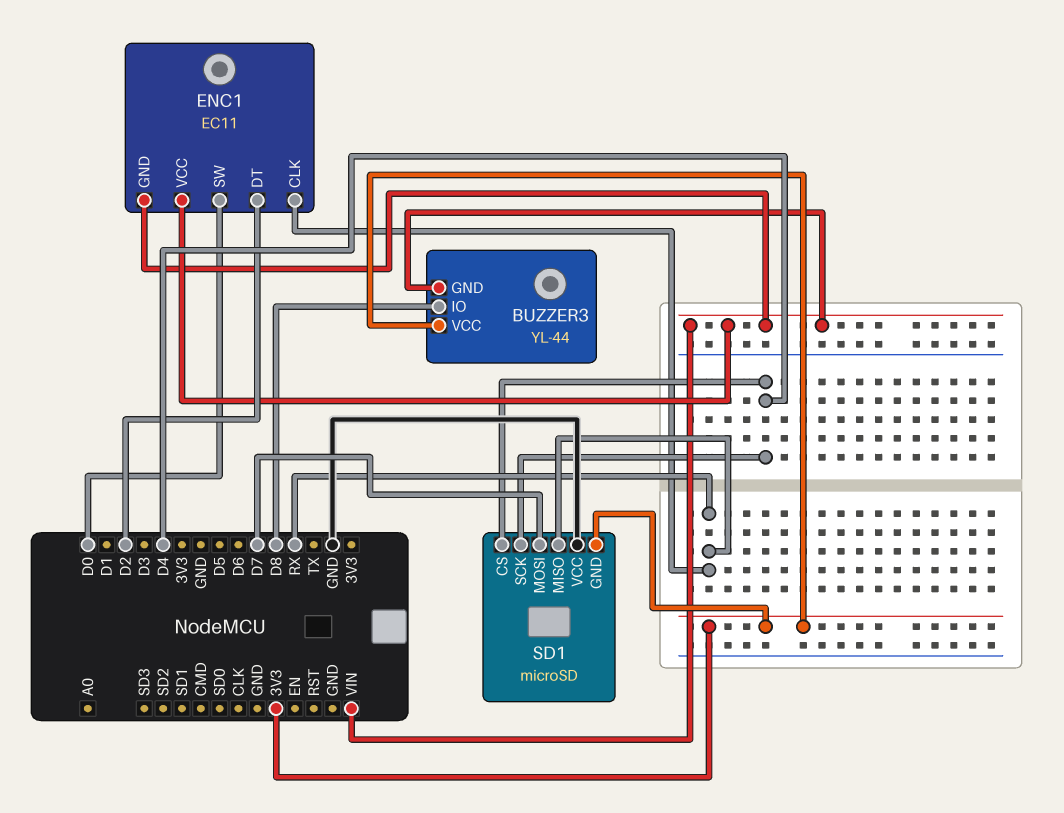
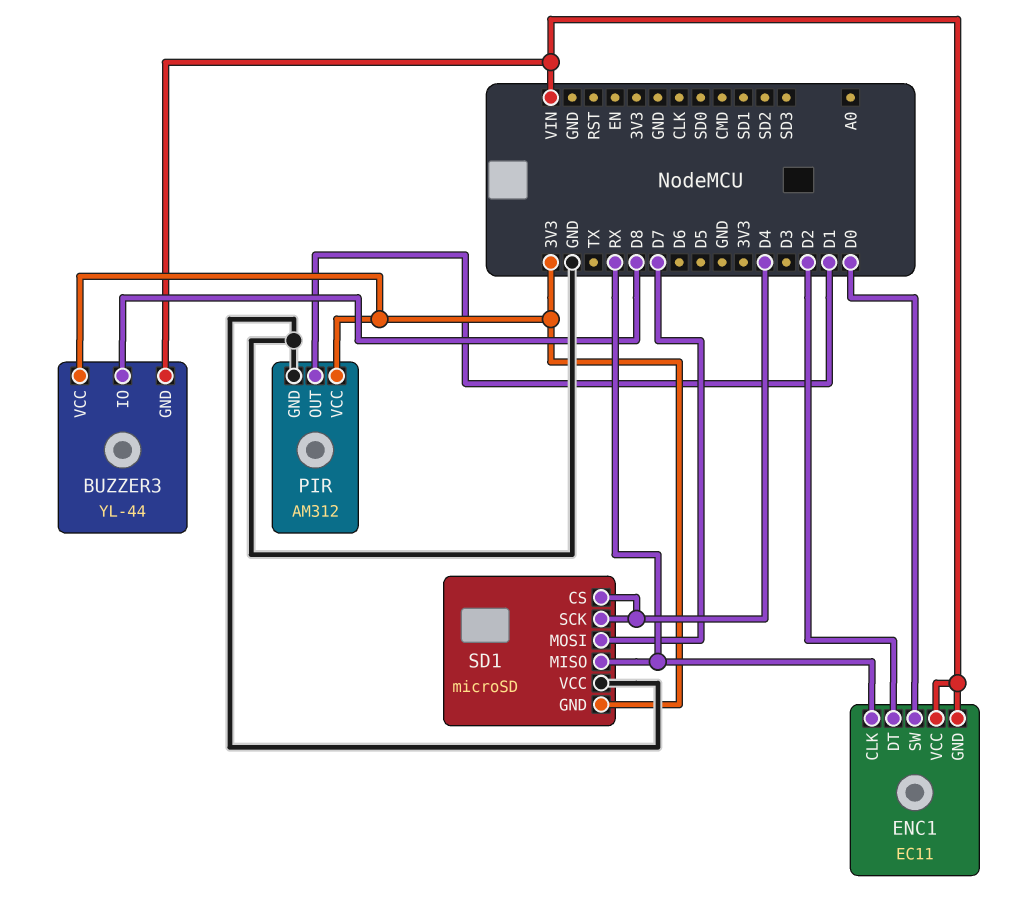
PIR: none -> AM312
PIR pin GND: none -> GND
PIR pin OUT: none -> D1
PIR pin VCC: none -> 3V3

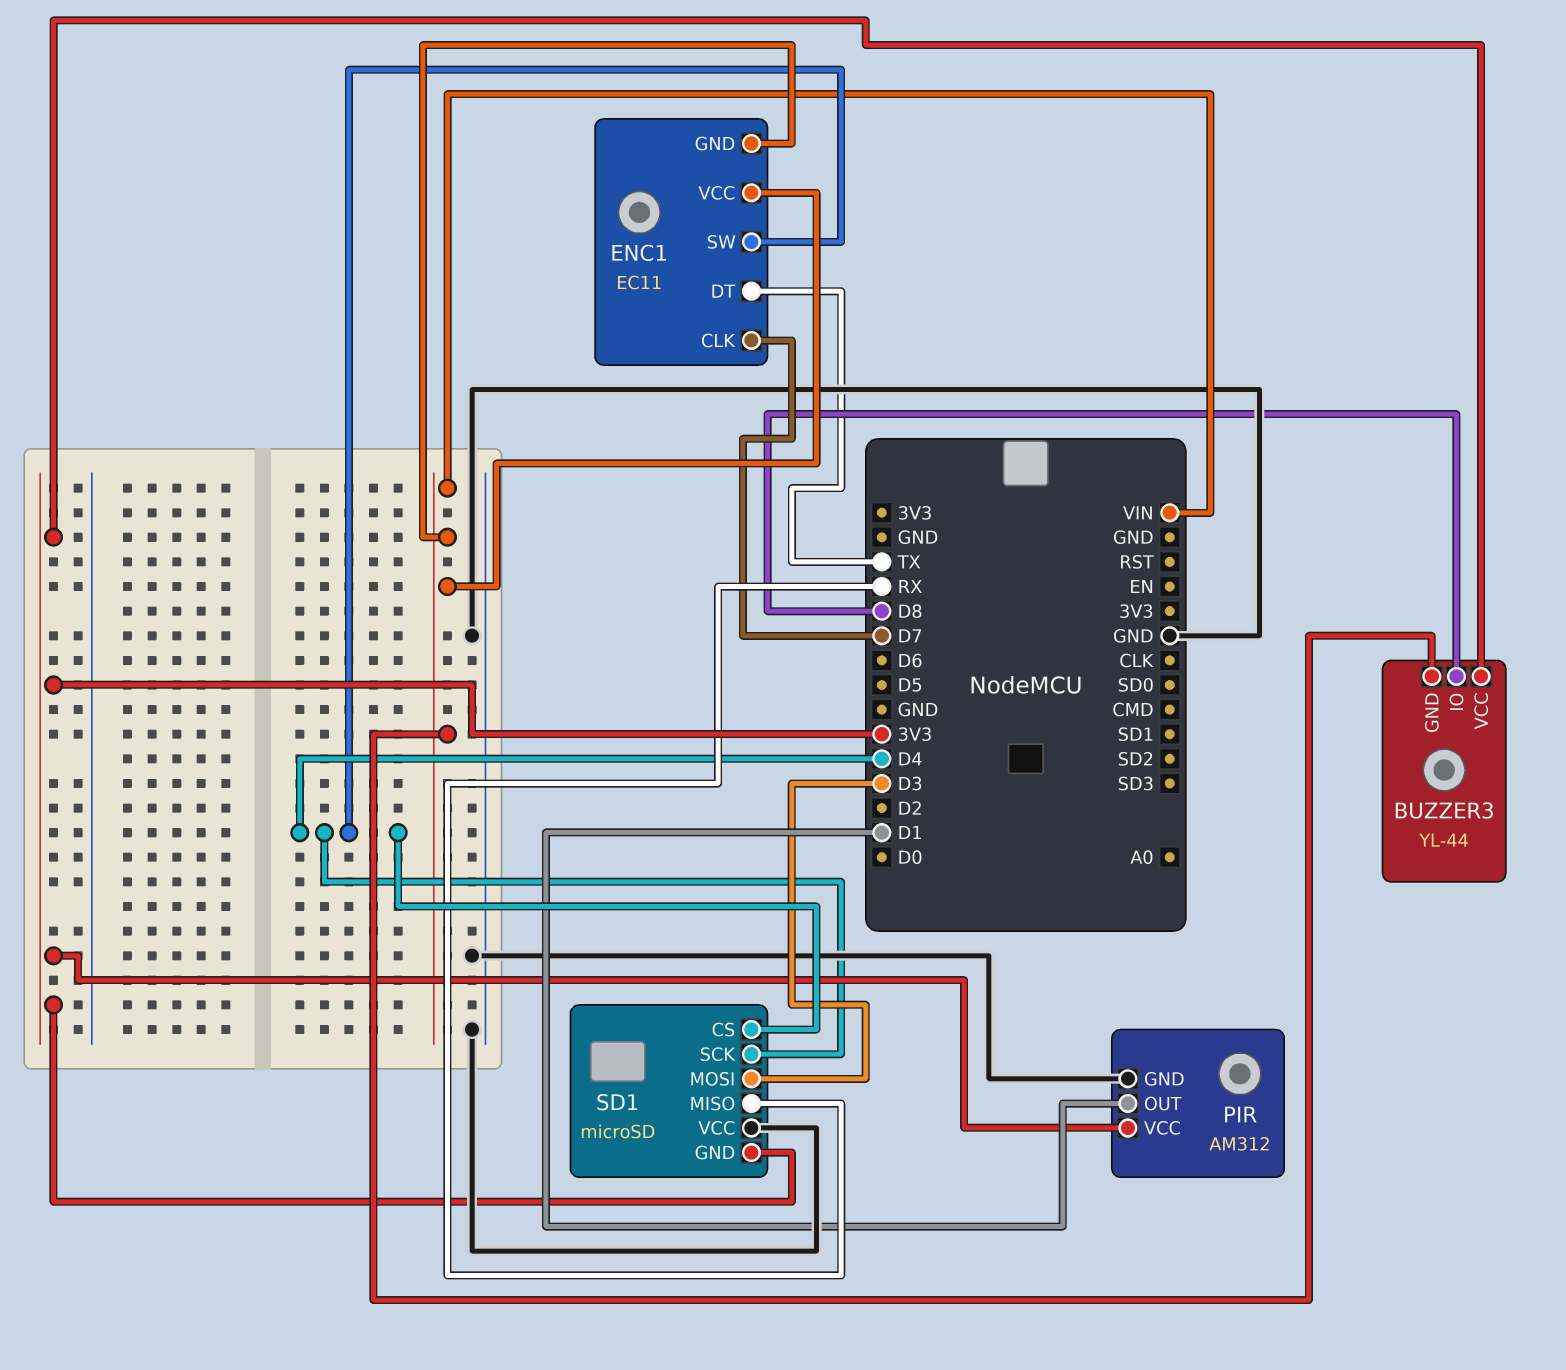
ENC1 pin CLK: RX -> D7
ENC1 pin DT: D2 -> TX
ENC1 pin SW: D0 -> D4
SD1 pin MOSI: D7 -> D3

